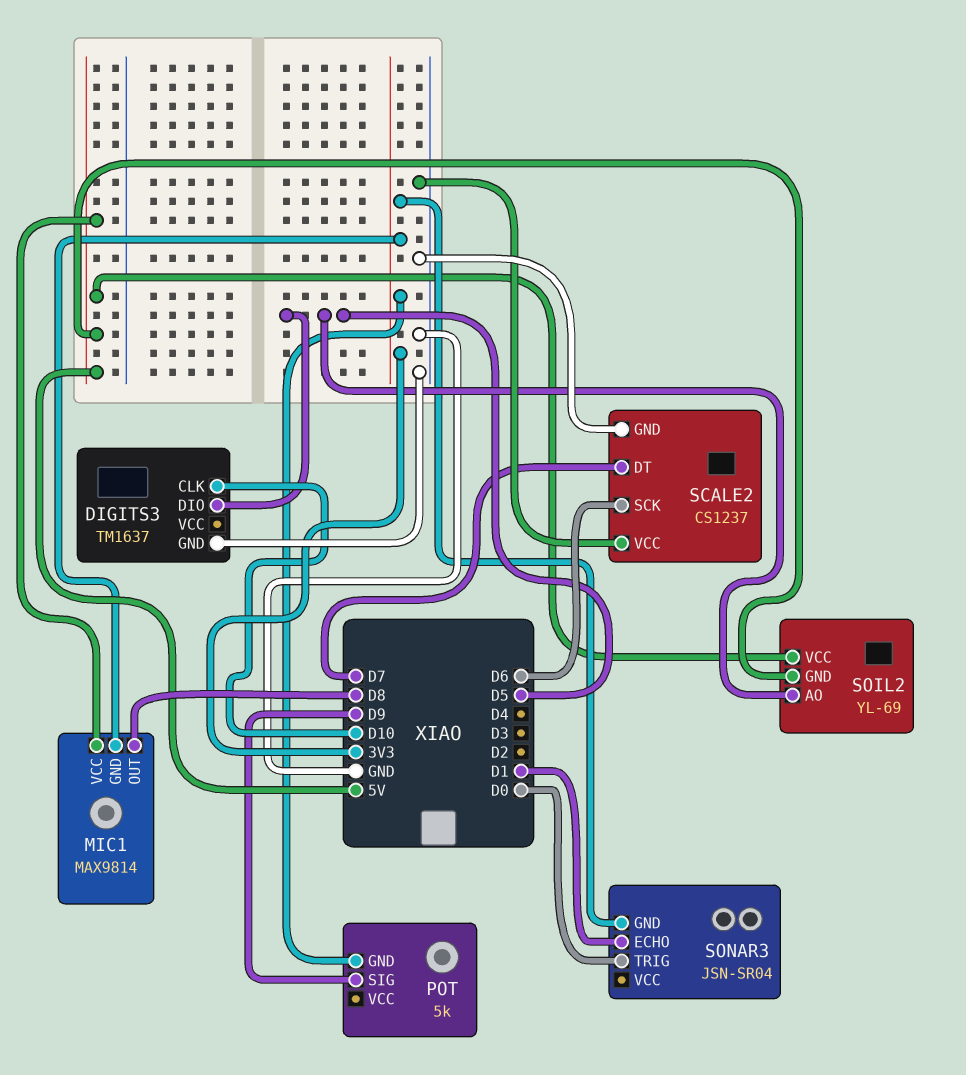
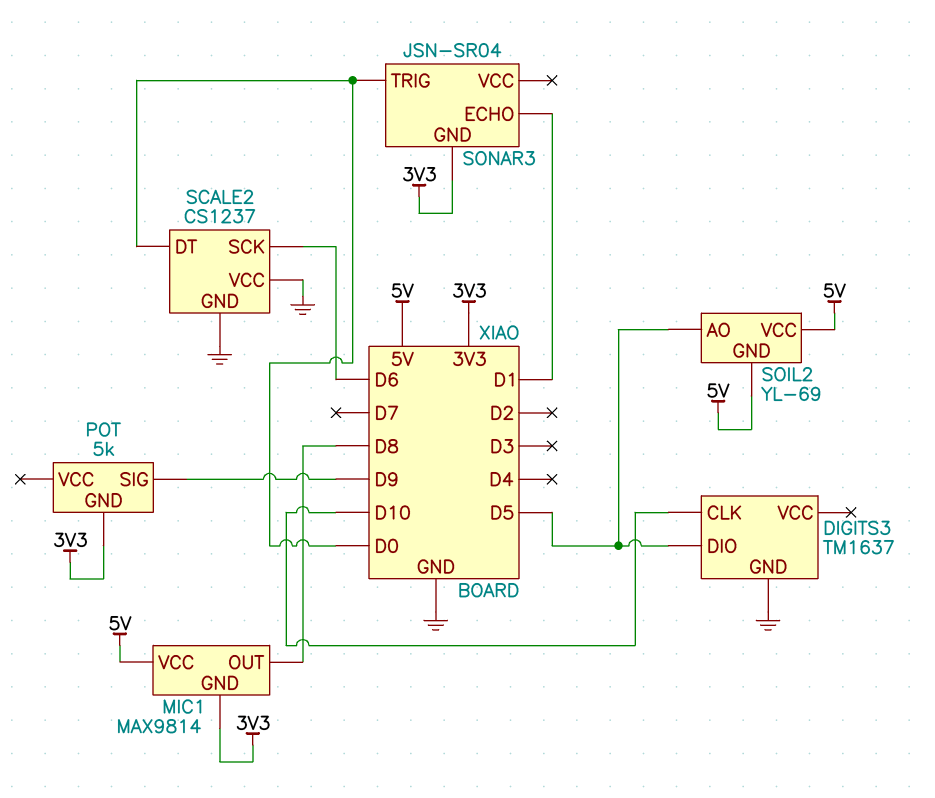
SCALE2 pin DT: D7 -> D0

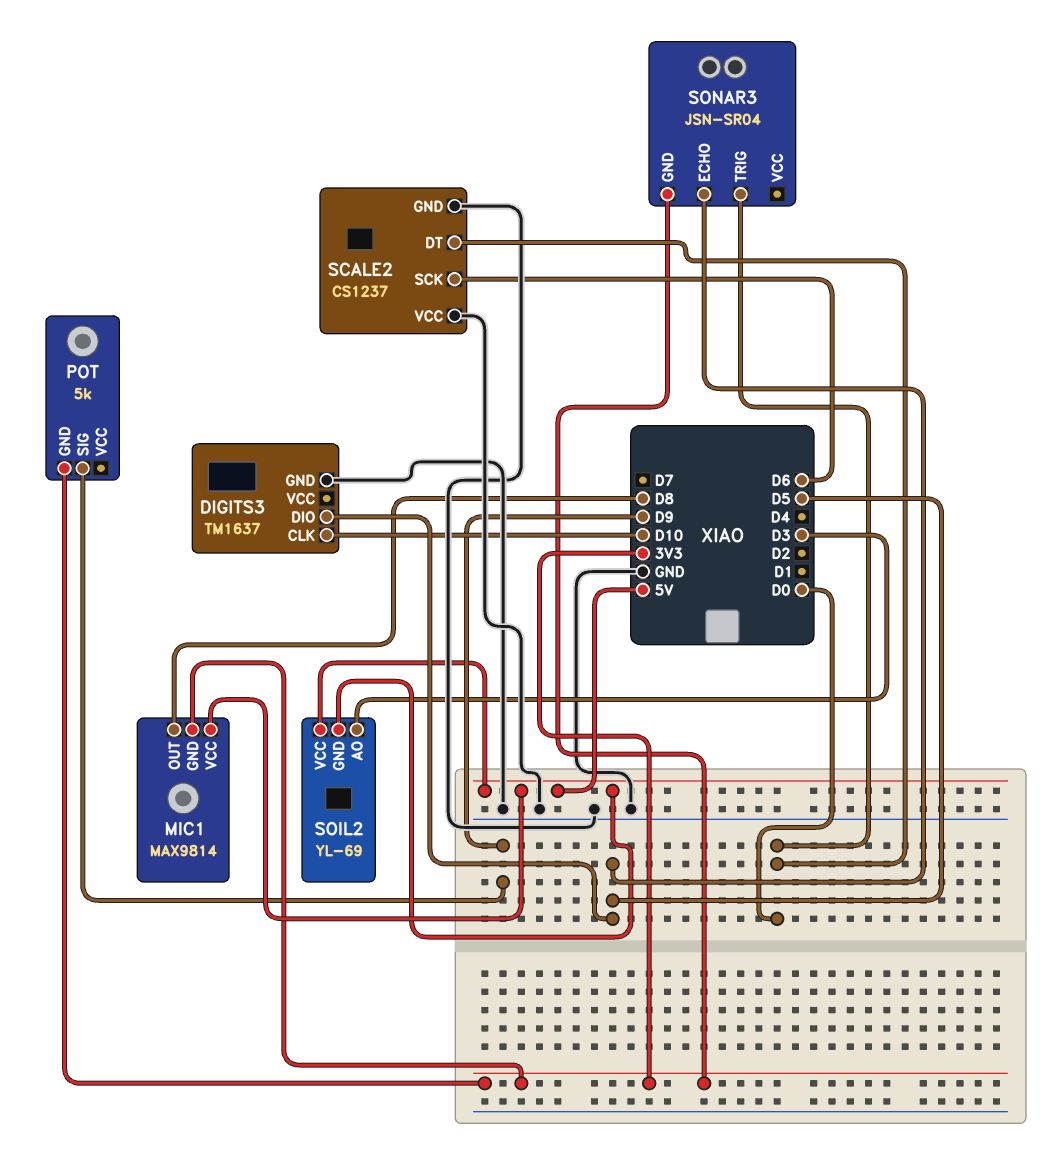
SOIL2 pin AO: D5 -> D3
SONAR3 pin ECHO: D1 -> D5

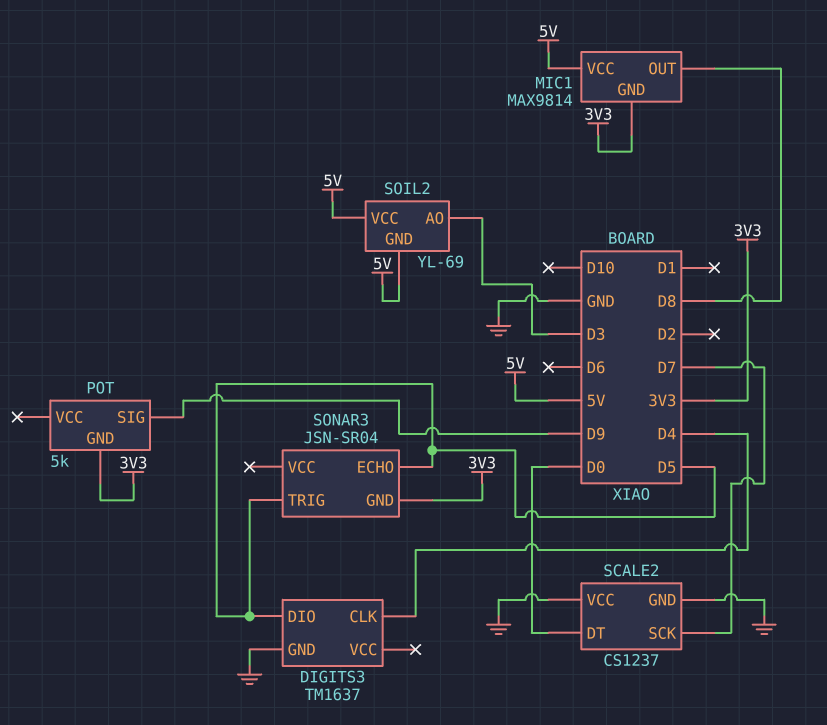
DIGITS3 pin CLK: D10 -> D4
SCALE2 pin SCK: D6 -> D7
SONAR3 pin TRIG: D0 -> D5

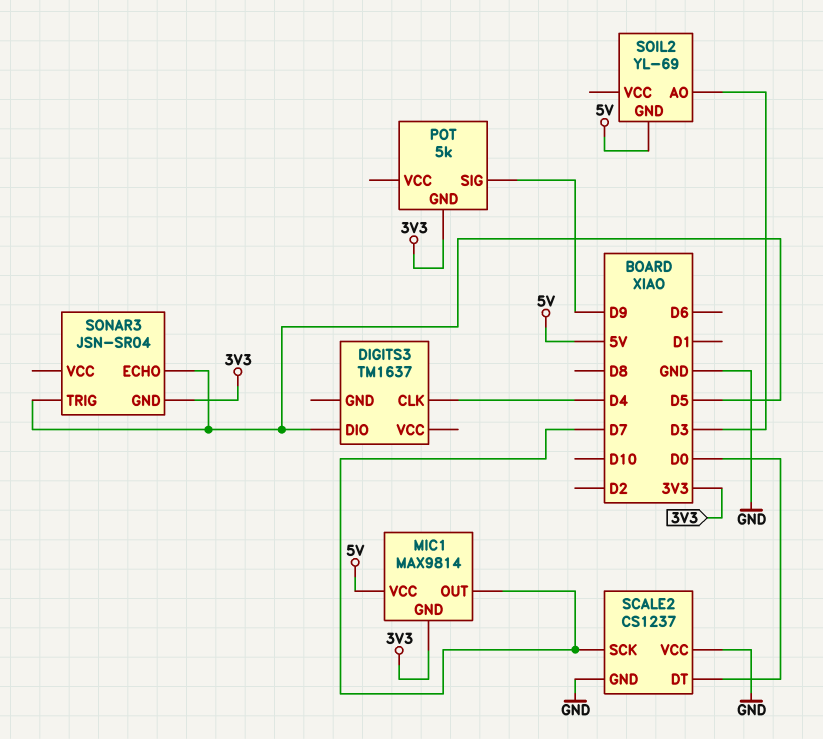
DIGITS3 pin GND: GND -> none
MIC1 pin OUT: D8 -> D7
SOIL2 pin VCC: 5V -> none

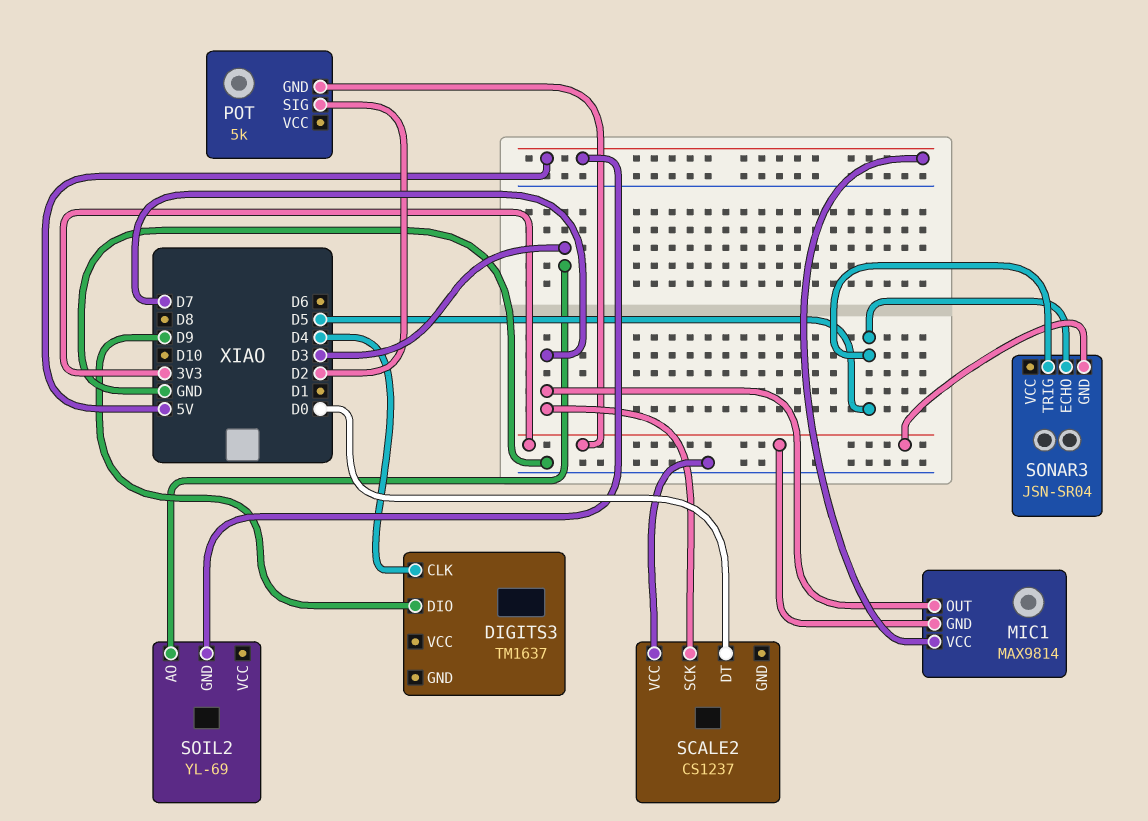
DIGITS3 pin DIO: D5 -> D9
POT pin SIG: D9 -> D2
SCALE2 pin GND: GND -> none

